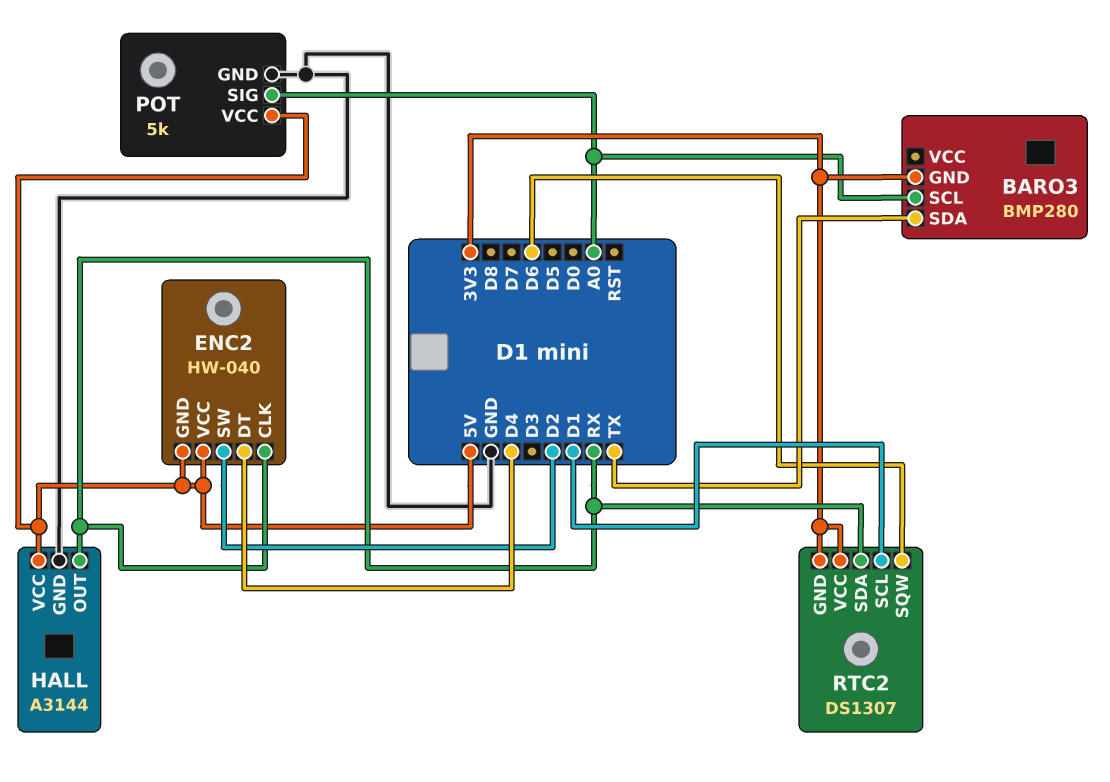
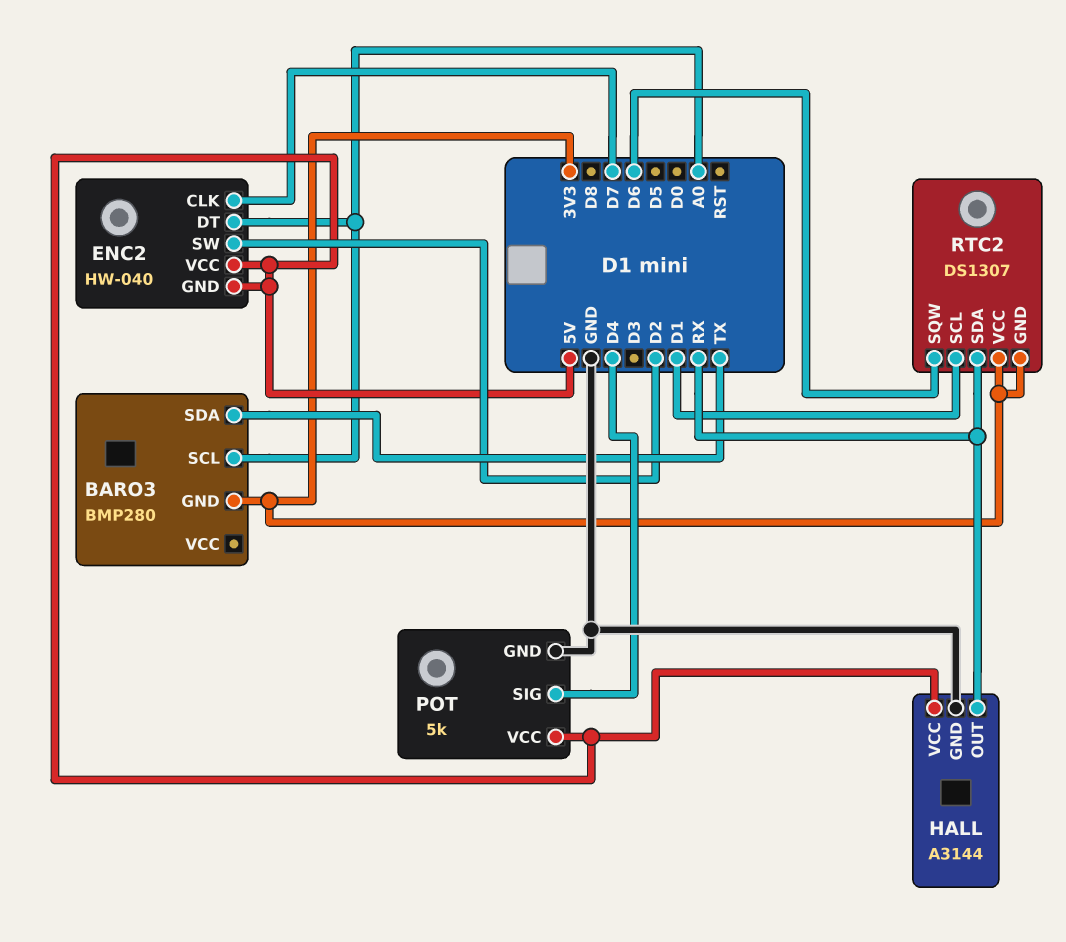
ENC2 pin CLK: RX -> D7
ENC2 pin DT: D4 -> A0
POT pin SIG: A0 -> D4

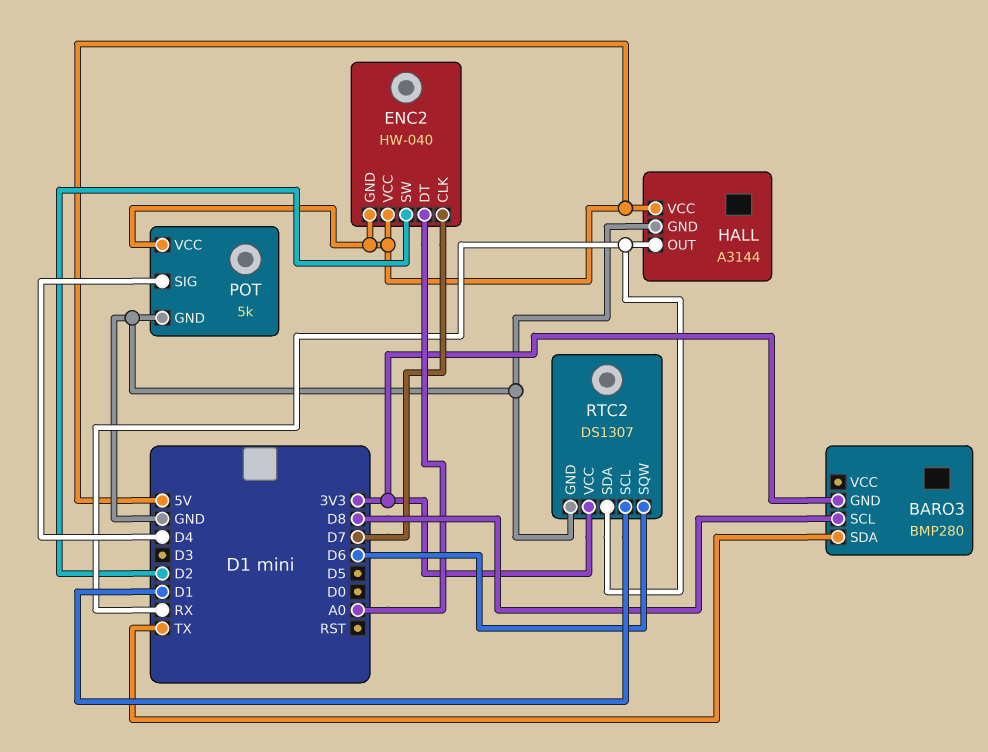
BARO3 pin SCL: A0 -> D8
RTC2 pin GND: 3V3 -> GND

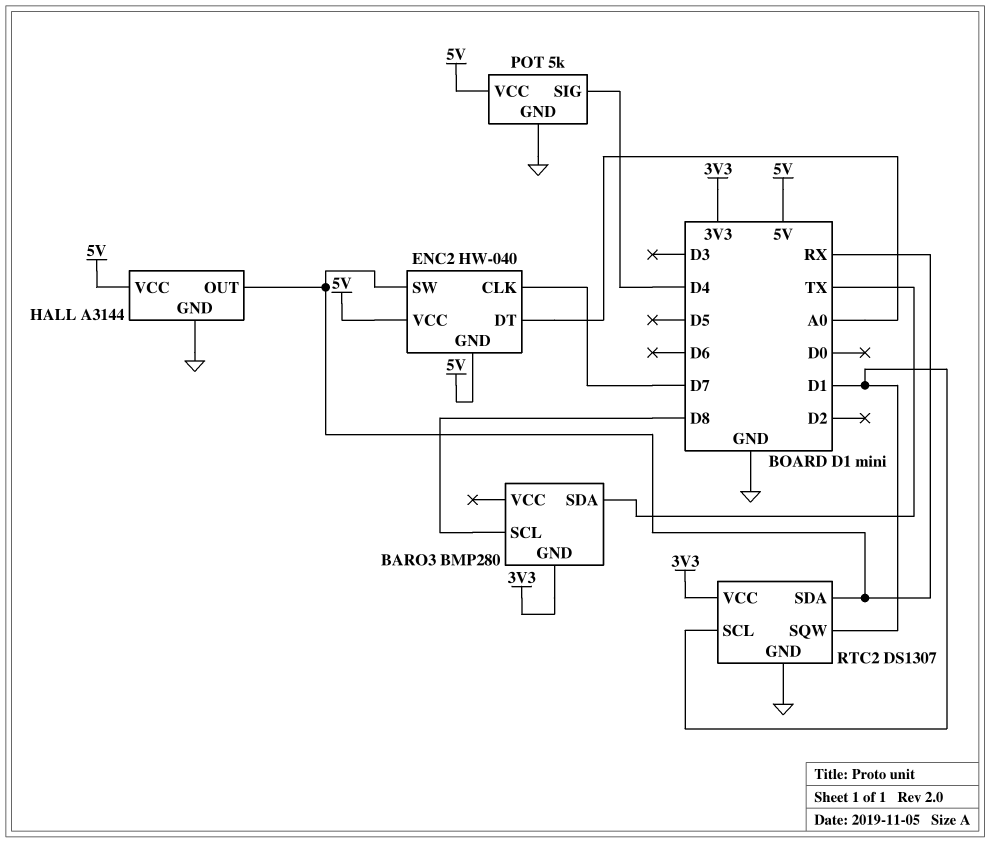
ENC2 pin SW: D2 -> RX
RTC2 pin SQW: D6 -> D1

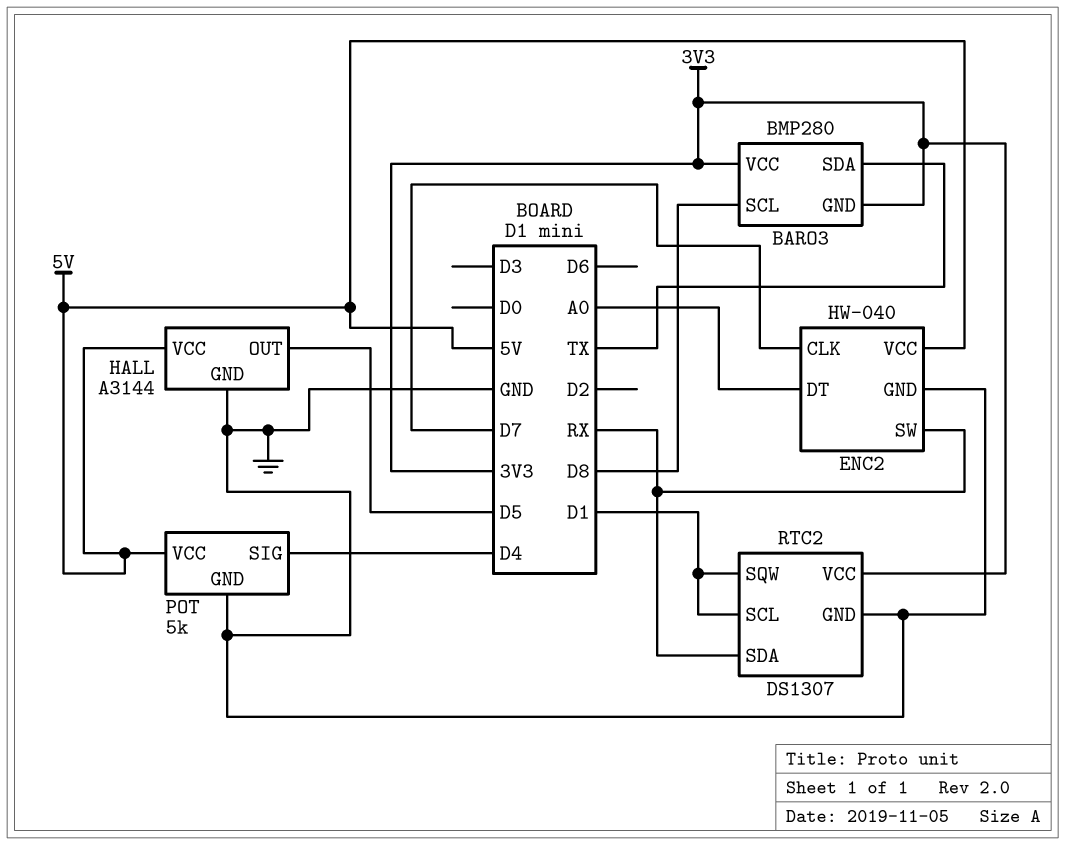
BARO3 pin VCC: none -> 3V3
ENC2 pin GND: 5V -> GND
HALL pin OUT: RX -> D5

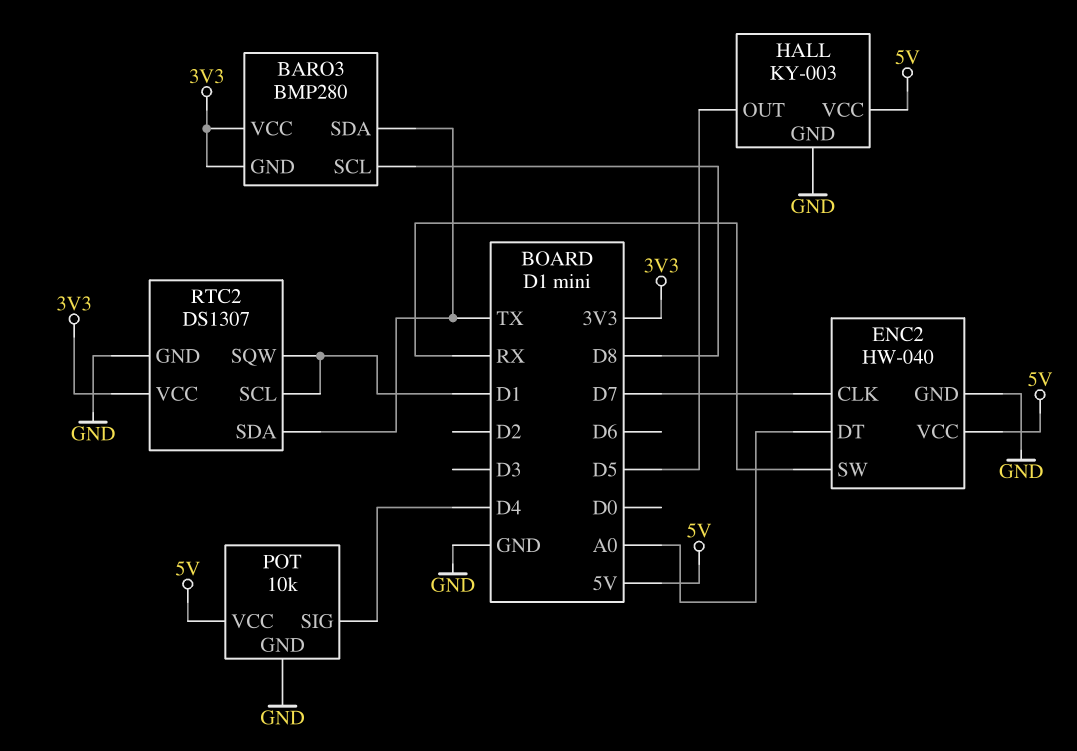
HALL: A3144 -> KY-003
POT: 5k -> 10k
RTC2 pin SDA: RX -> TX

